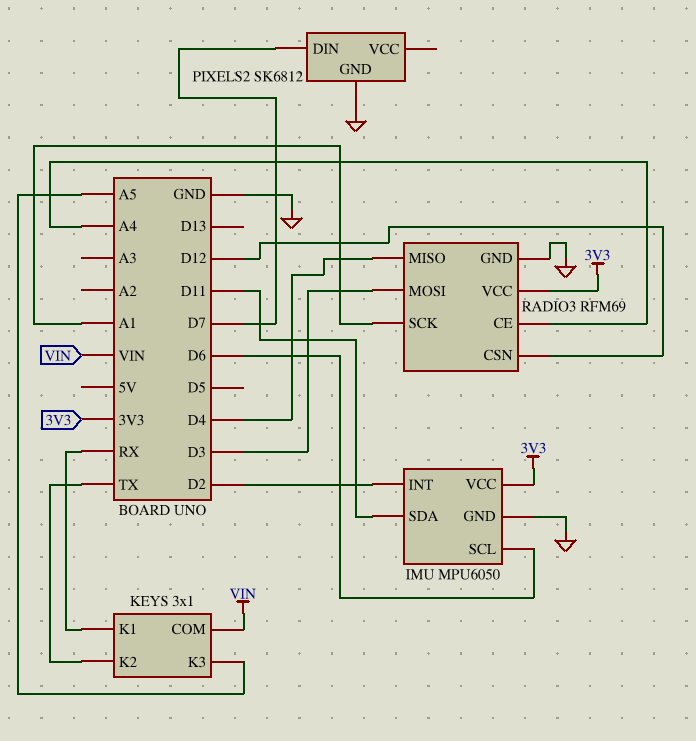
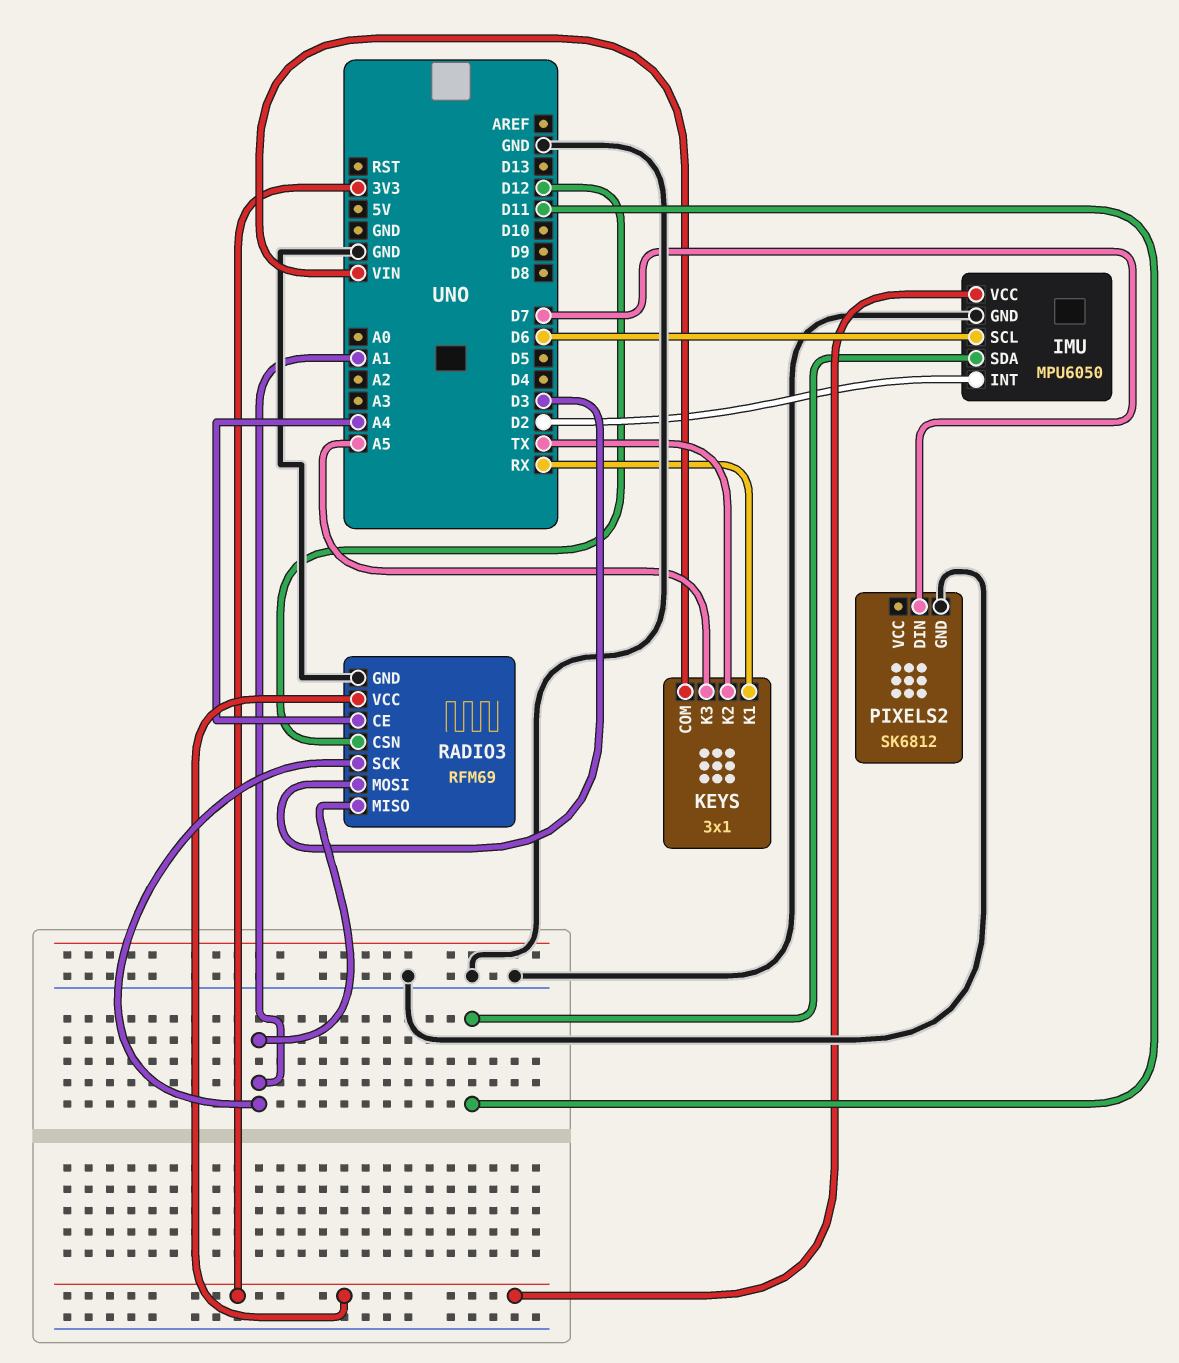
RADIO3 pin MISO: D4 -> A1

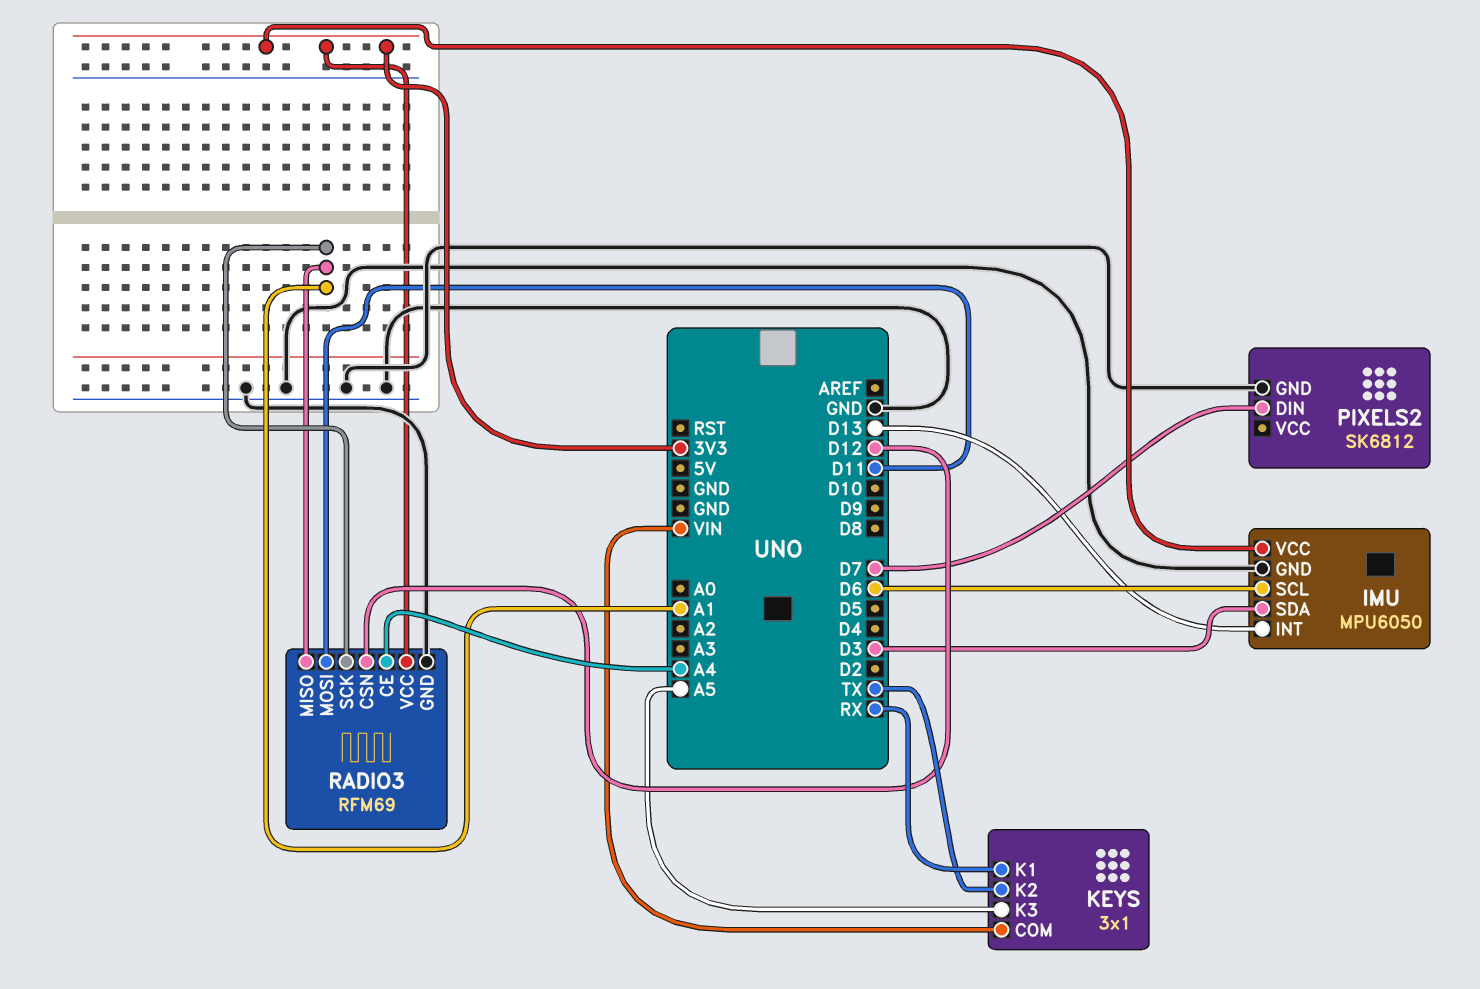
IMU pin INT: D2 -> D13
IMU pin SDA: D11 -> D3
RADIO3 pin MOSI: D3 -> D11

